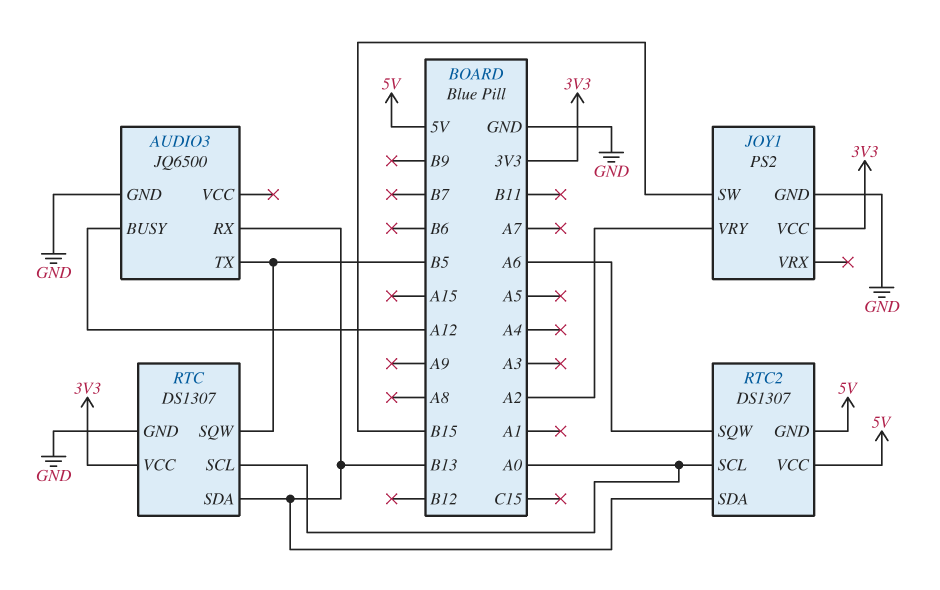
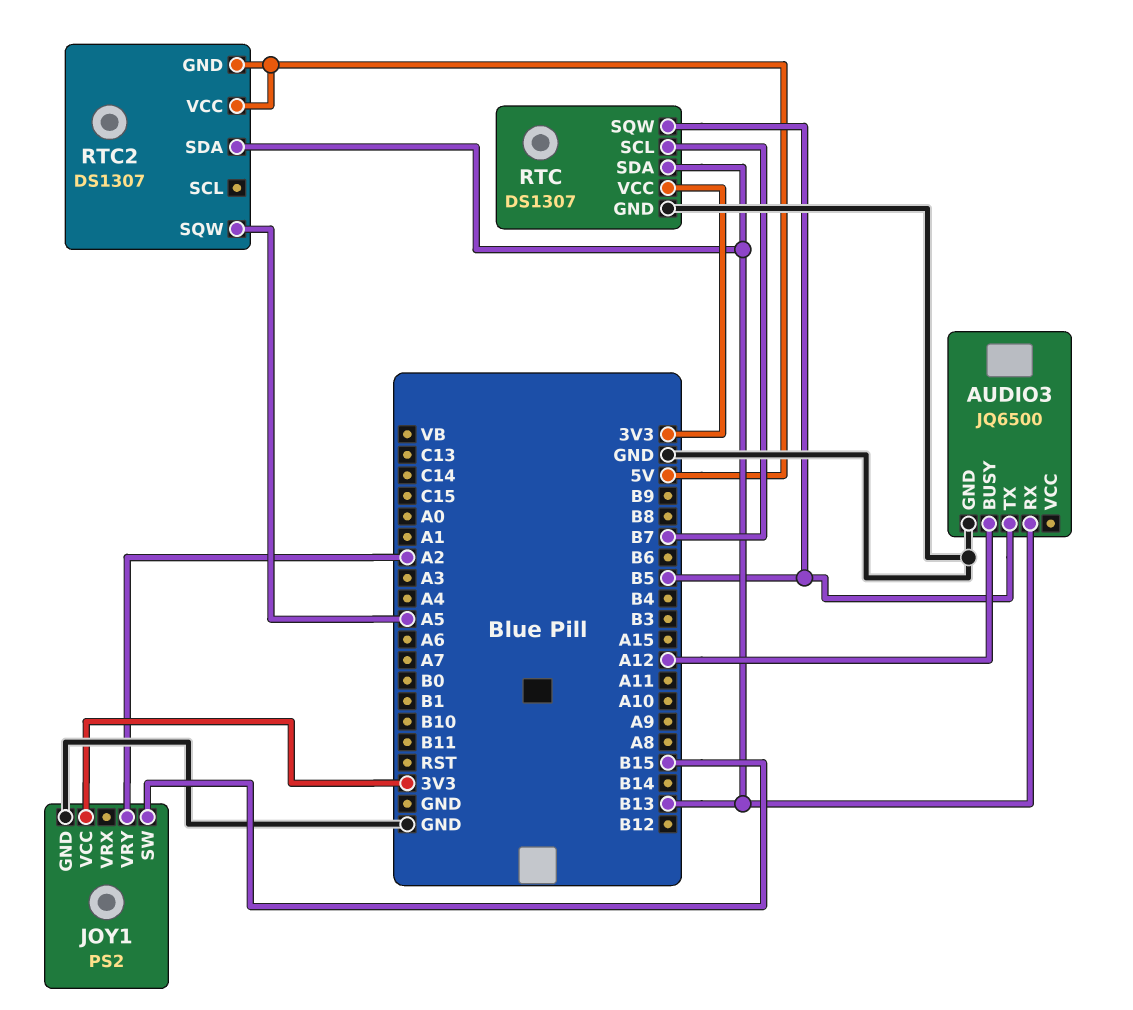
RTC pin SCL: A0 -> B7
RTC2 pin SCL: A0 -> none
RTC2 pin SQW: A6 -> A5

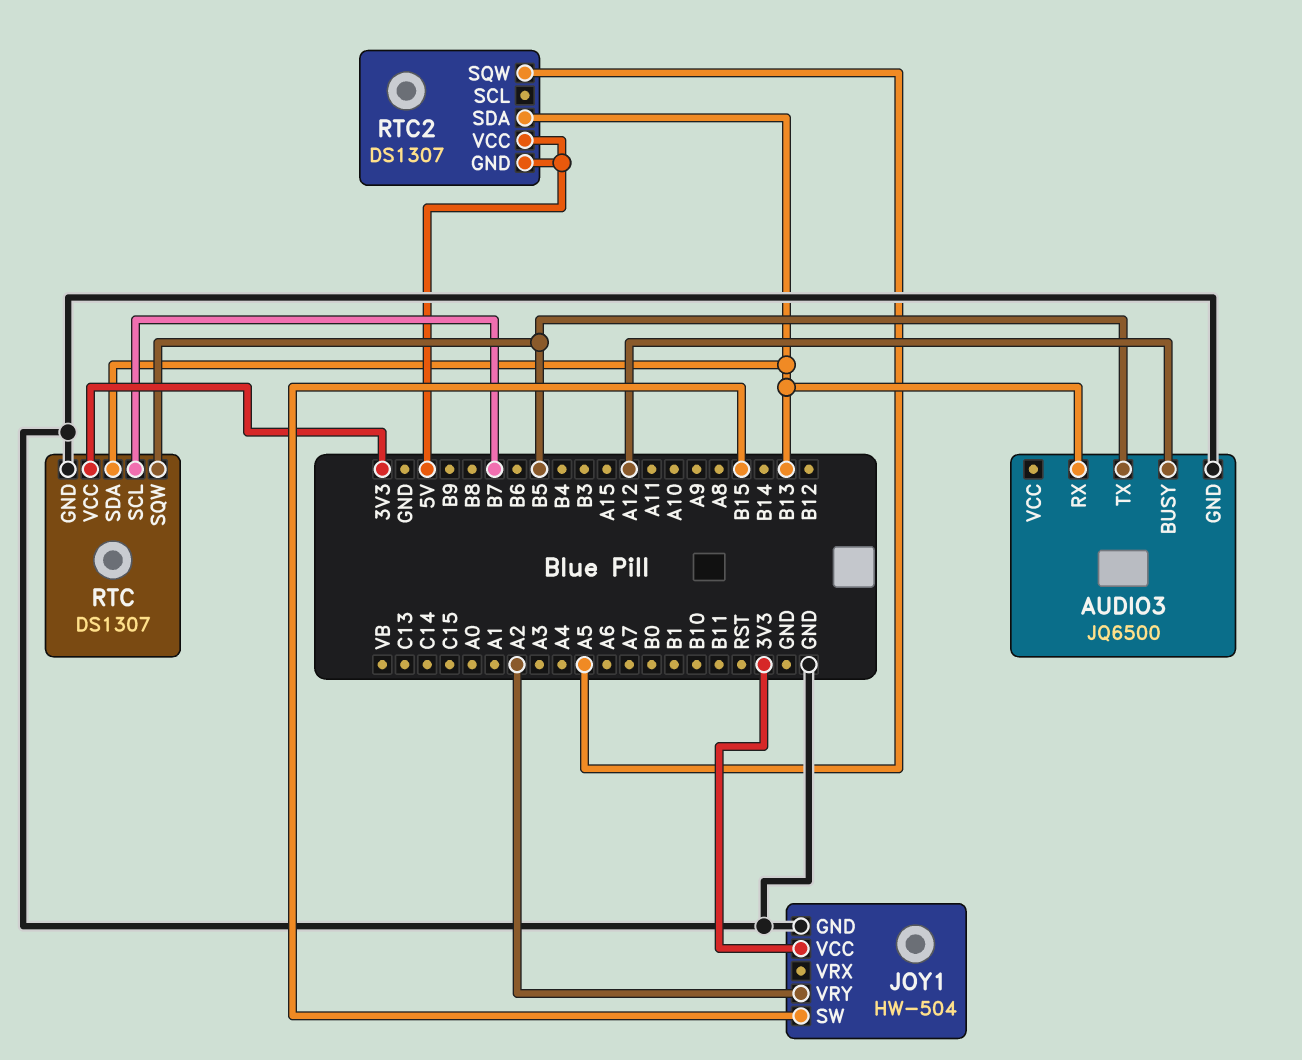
JOY1: PS2 -> HW-504

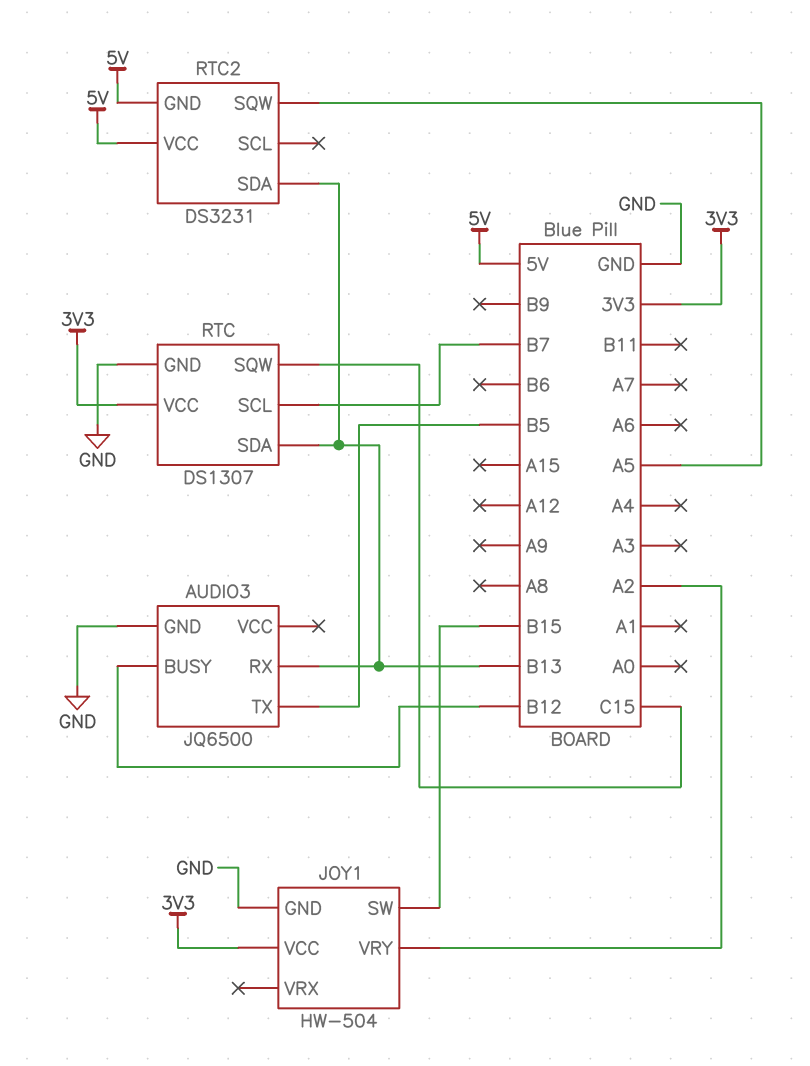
AUDIO3 pin BUSY: A12 -> B12
RTC pin SQW: B5 -> C15
RTC2: DS1307 -> DS3231

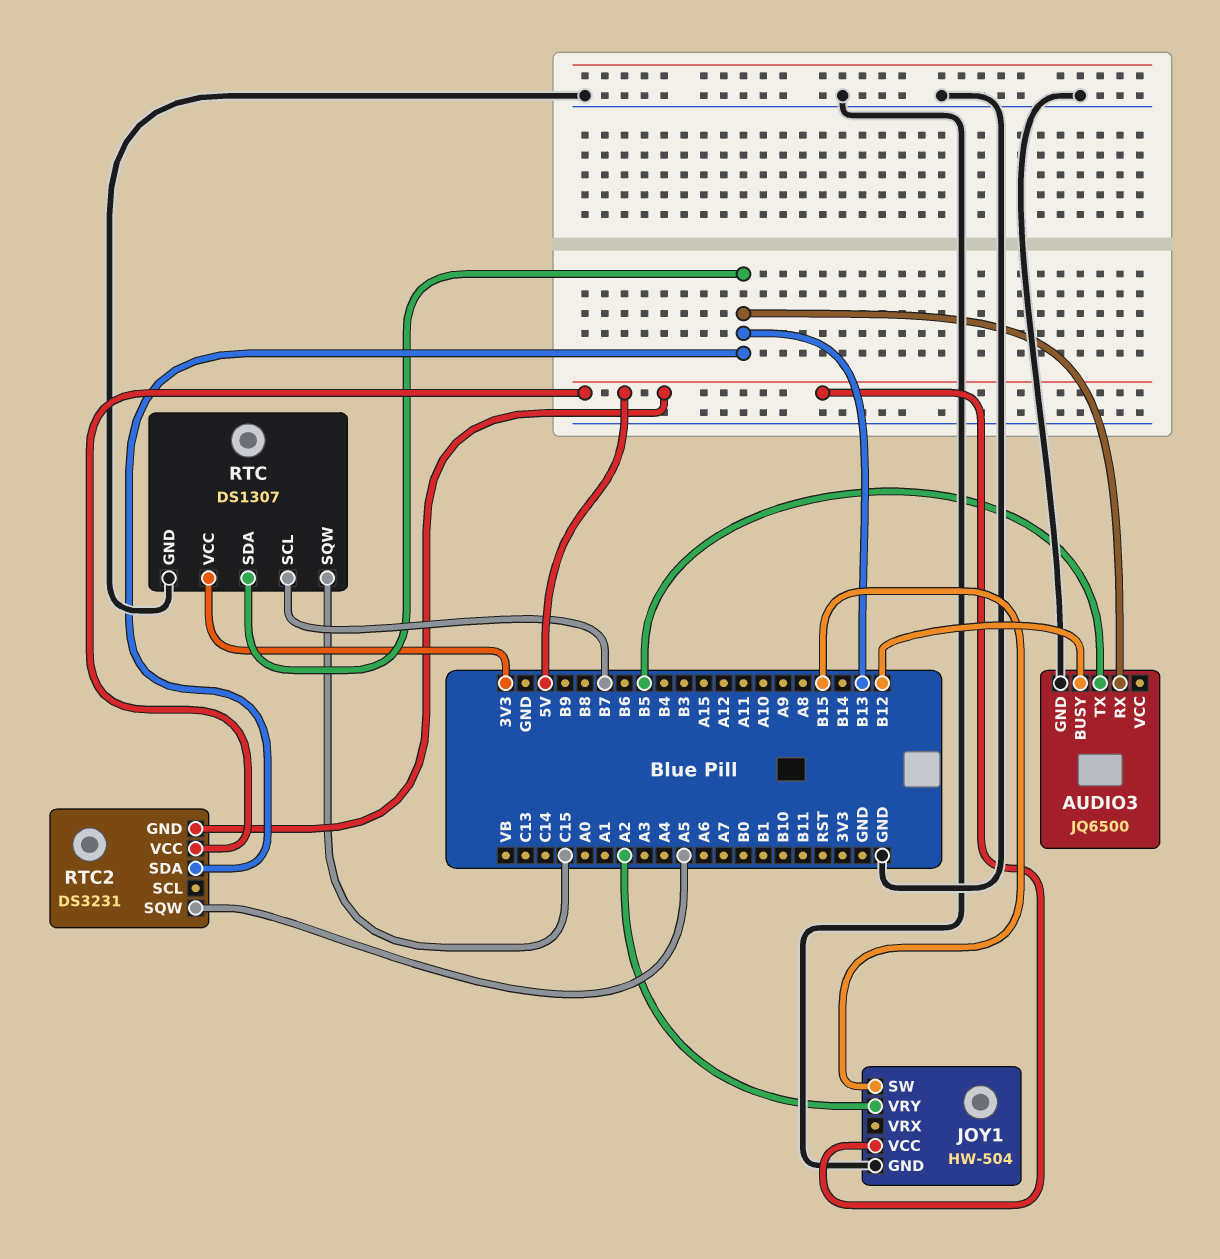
JOY1 pin VCC: 3V3 -> 5V

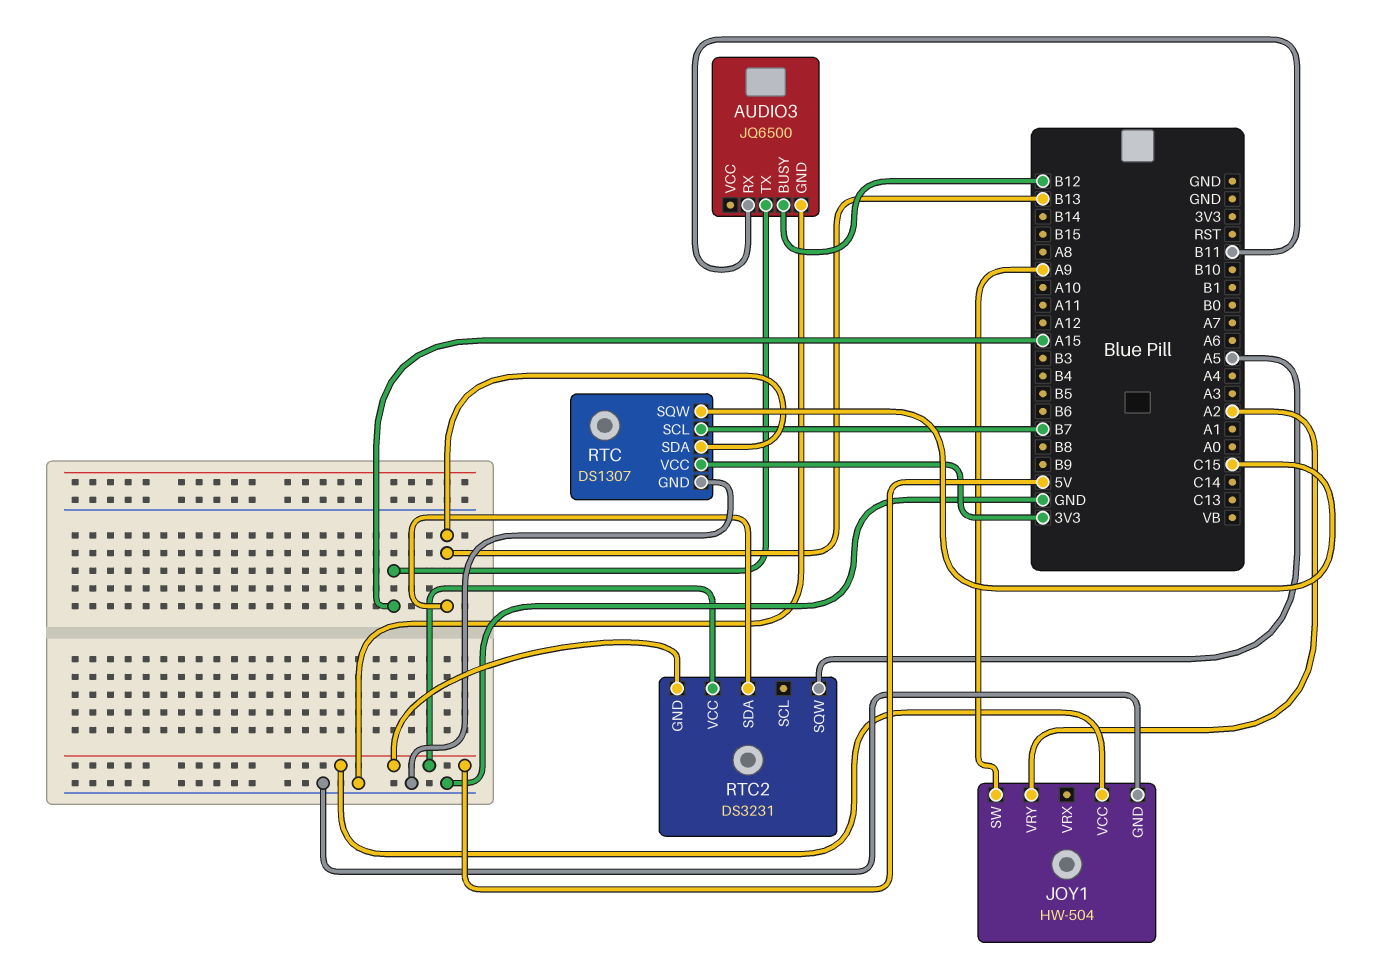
AUDIO3 pin RX: B13 -> B11
AUDIO3 pin TX: B5 -> A15
JOY1 pin SW: B15 -> A9

